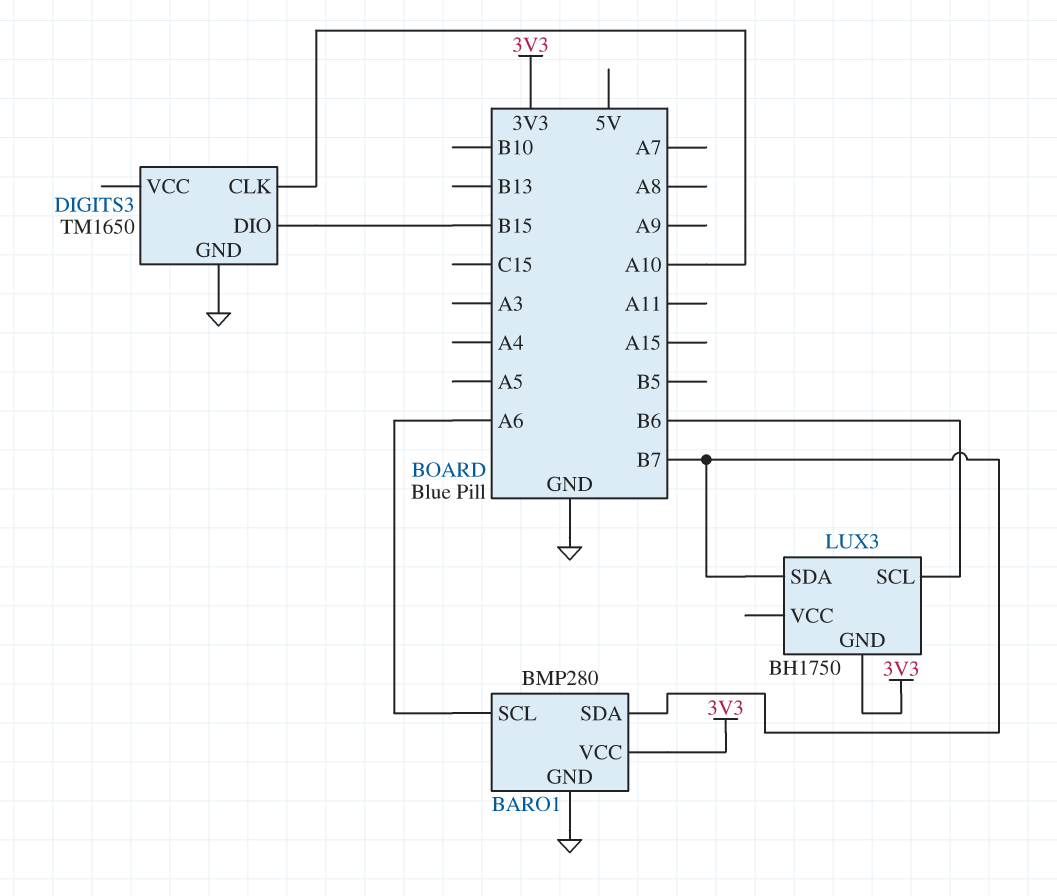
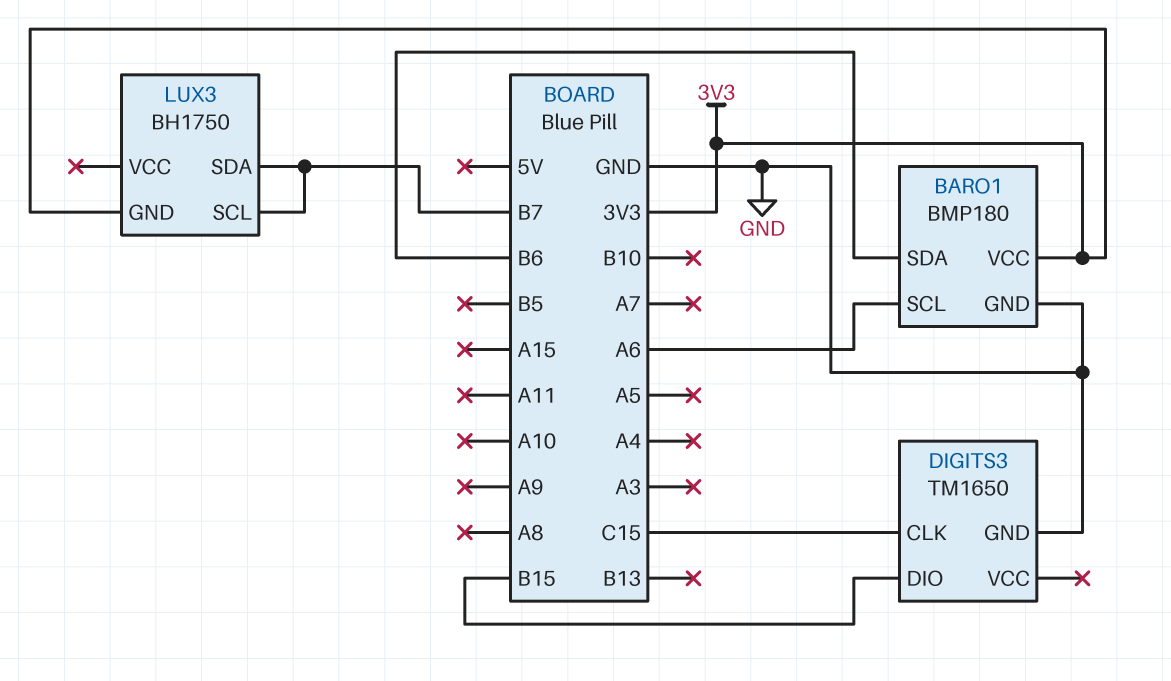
BARO1: BMP280 -> BMP180
BARO1 pin SDA: B7 -> B6
DIGITS3 pin CLK: A10 -> C15
LUX3 pin SCL: B6 -> B7

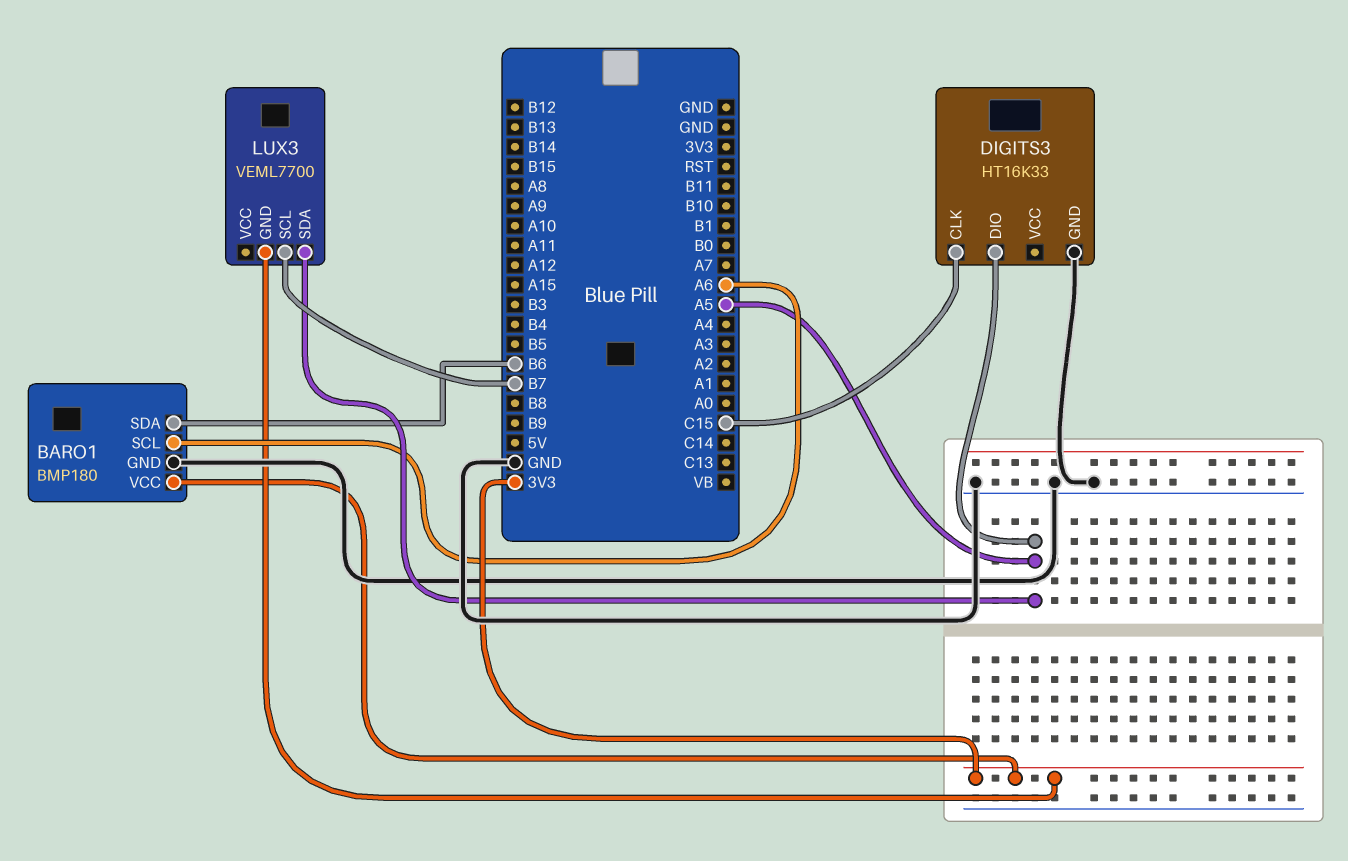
DIGITS3: TM1650 -> HT16K33
DIGITS3 pin DIO: B15 -> A5
LUX3: BH1750 -> VEML7700
LUX3 pin SDA: B7 -> A5

